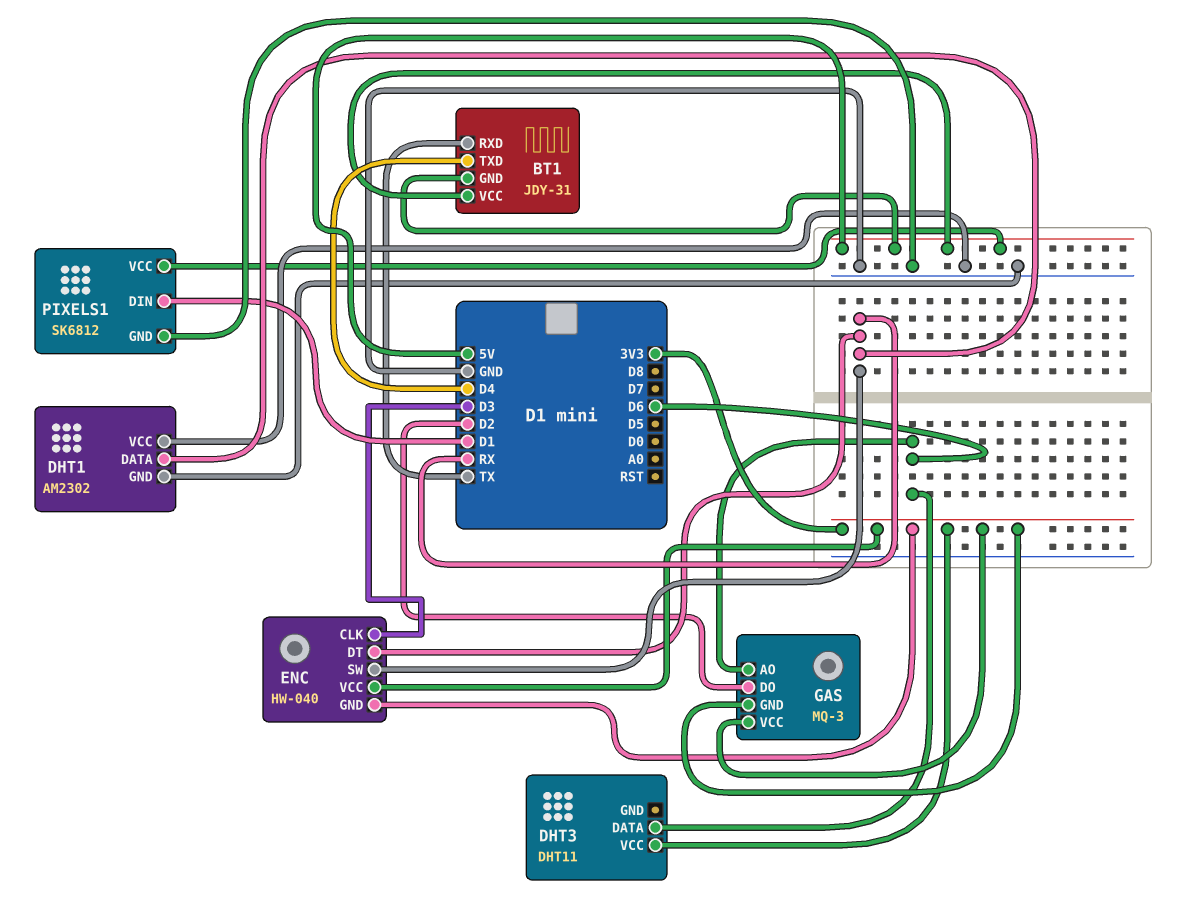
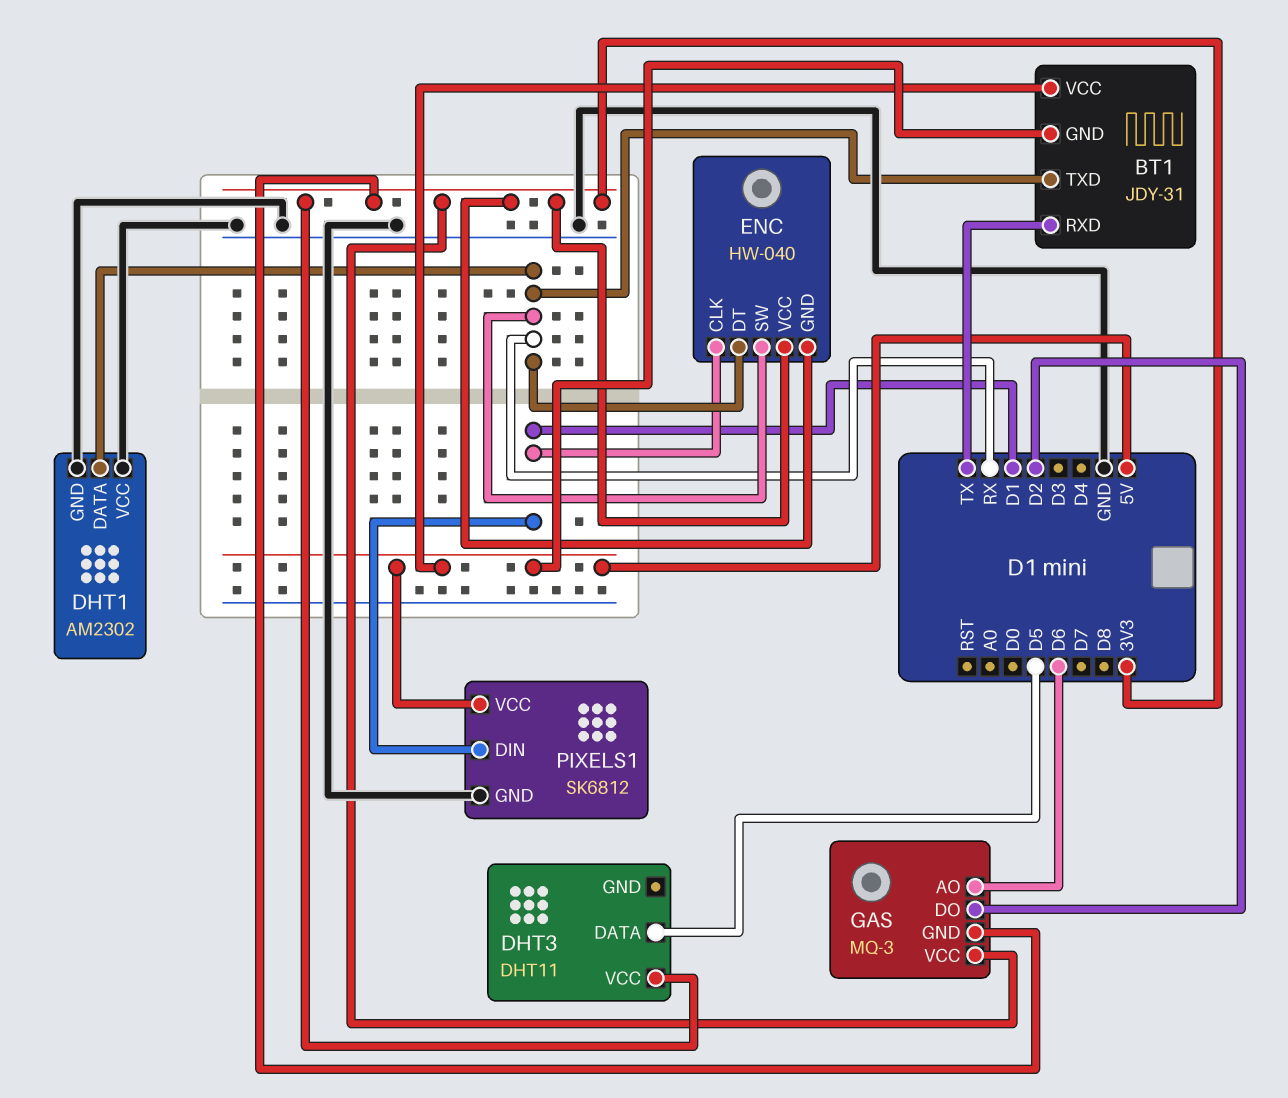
BT1 pin TXD: D4 -> RX
DHT3 pin DATA: D6 -> D5
ENC pin CLK: D3 -> D1

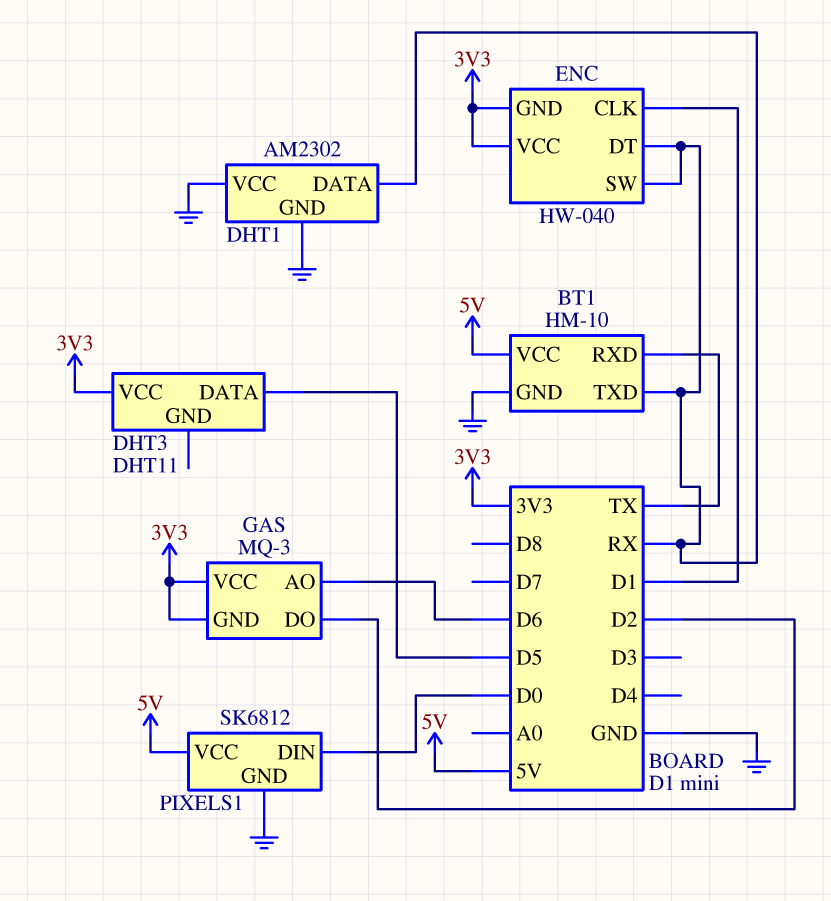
BT1: JDY-31 -> HM-10
BT1 pin GND: 5V -> GND
PIXELS1 pin DIN: D1 -> D0

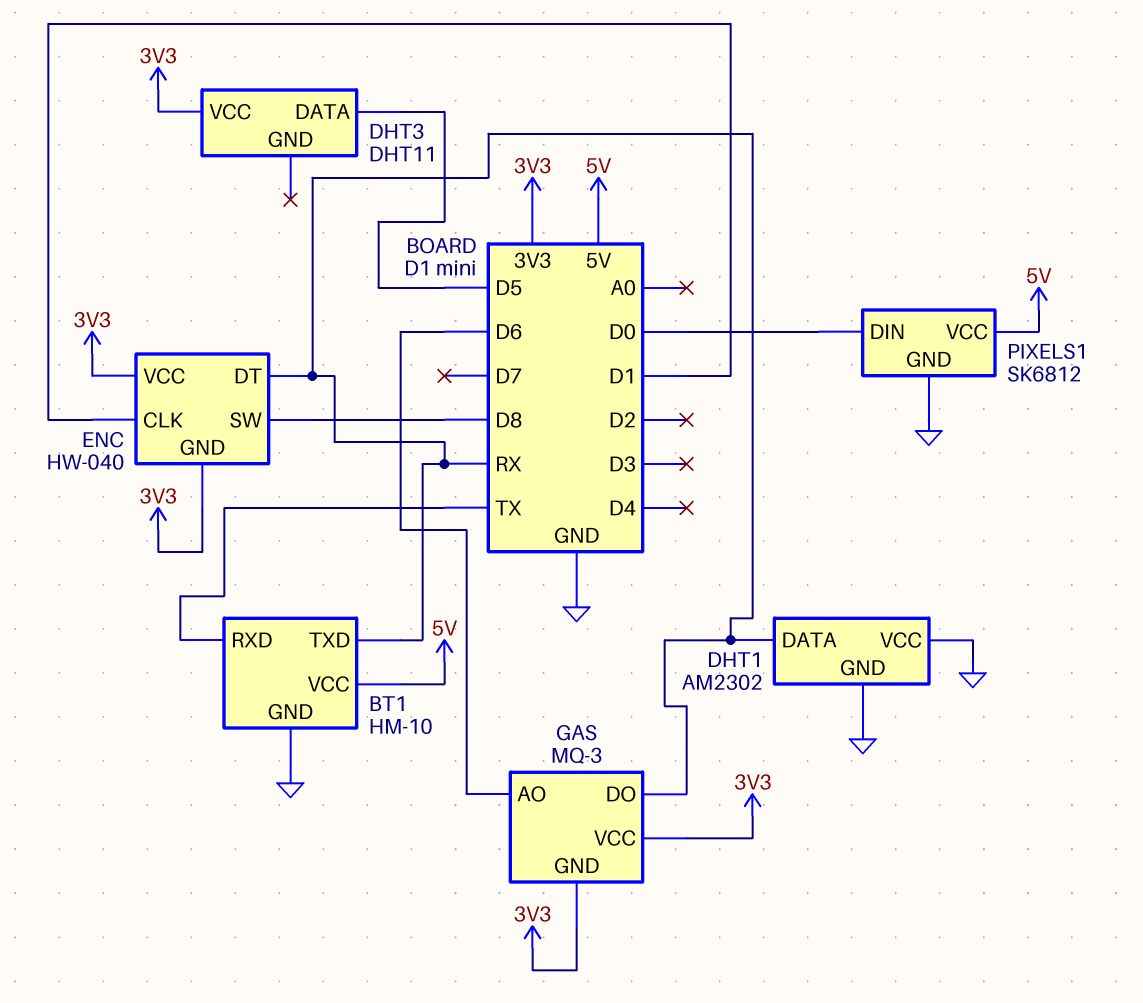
ENC pin SW: RX -> D8
GAS pin DO: D2 -> RX

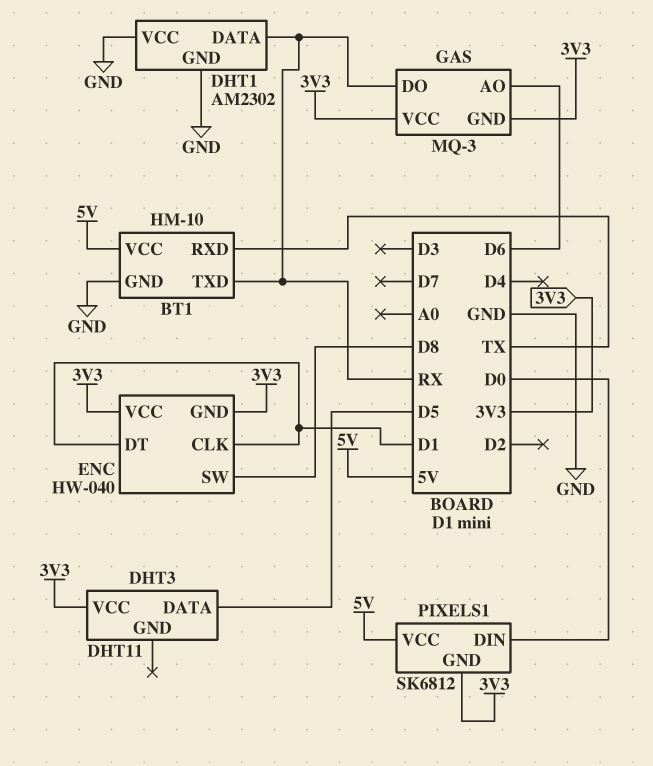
ENC pin DT: RX -> D1
PIXELS1 pin GND: GND -> 3V3

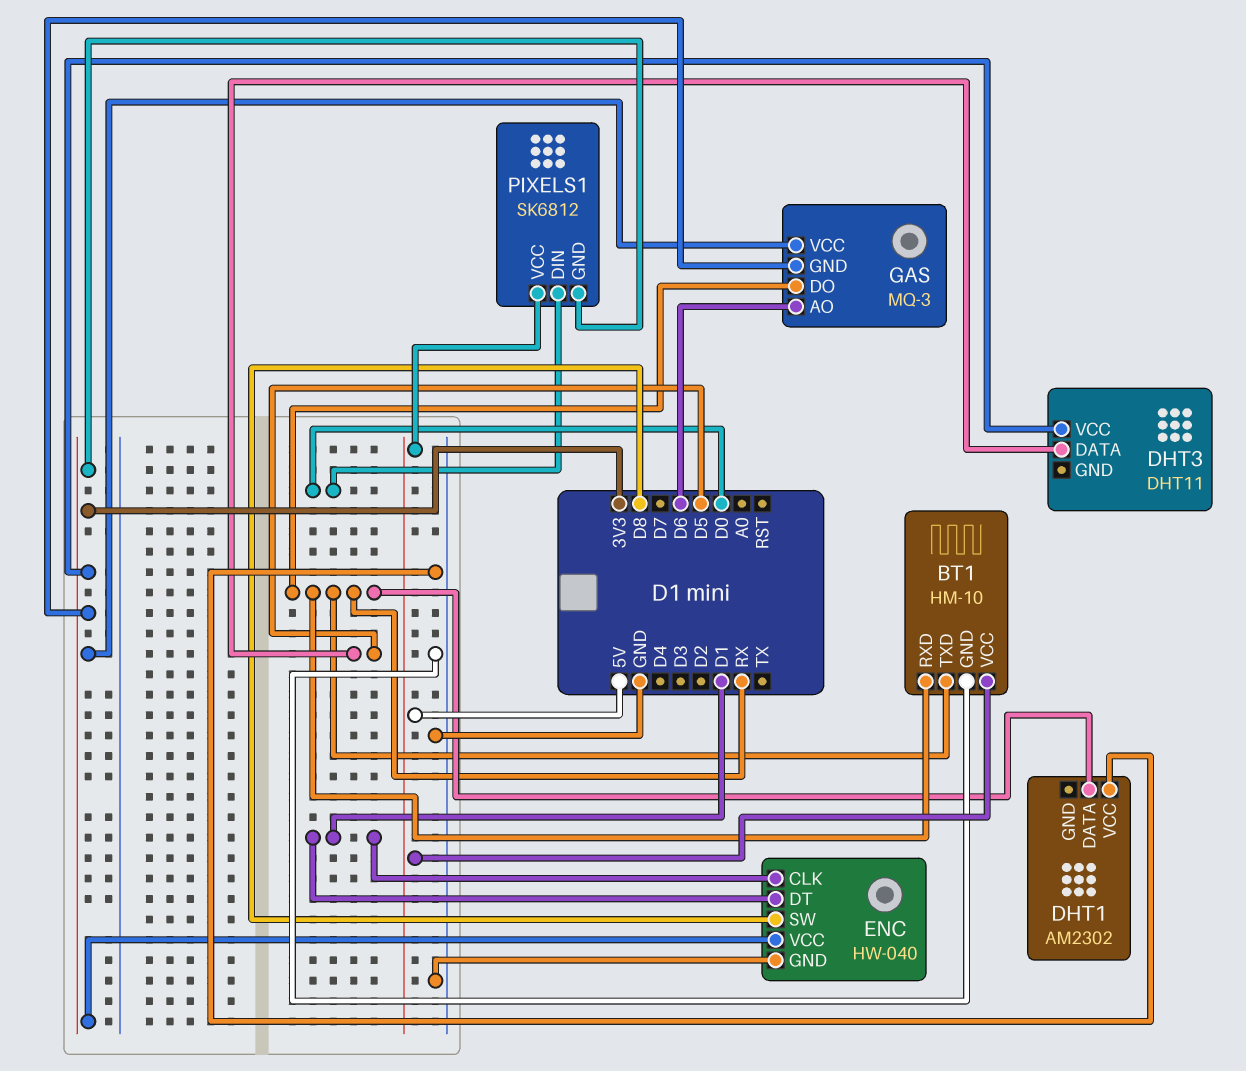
BT1 pin RXD: TX -> RX
DHT1 pin GND: GND -> none
ENC pin GND: 3V3 -> GND

